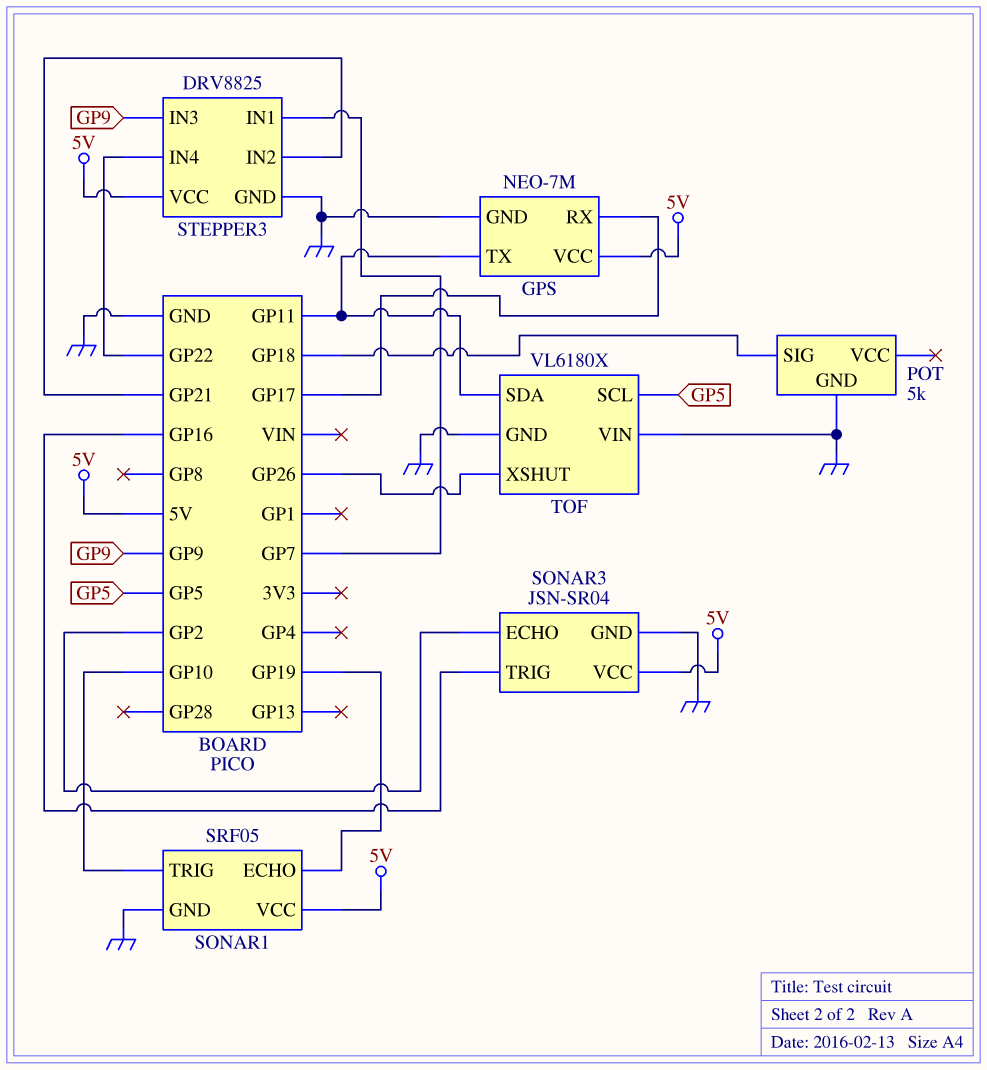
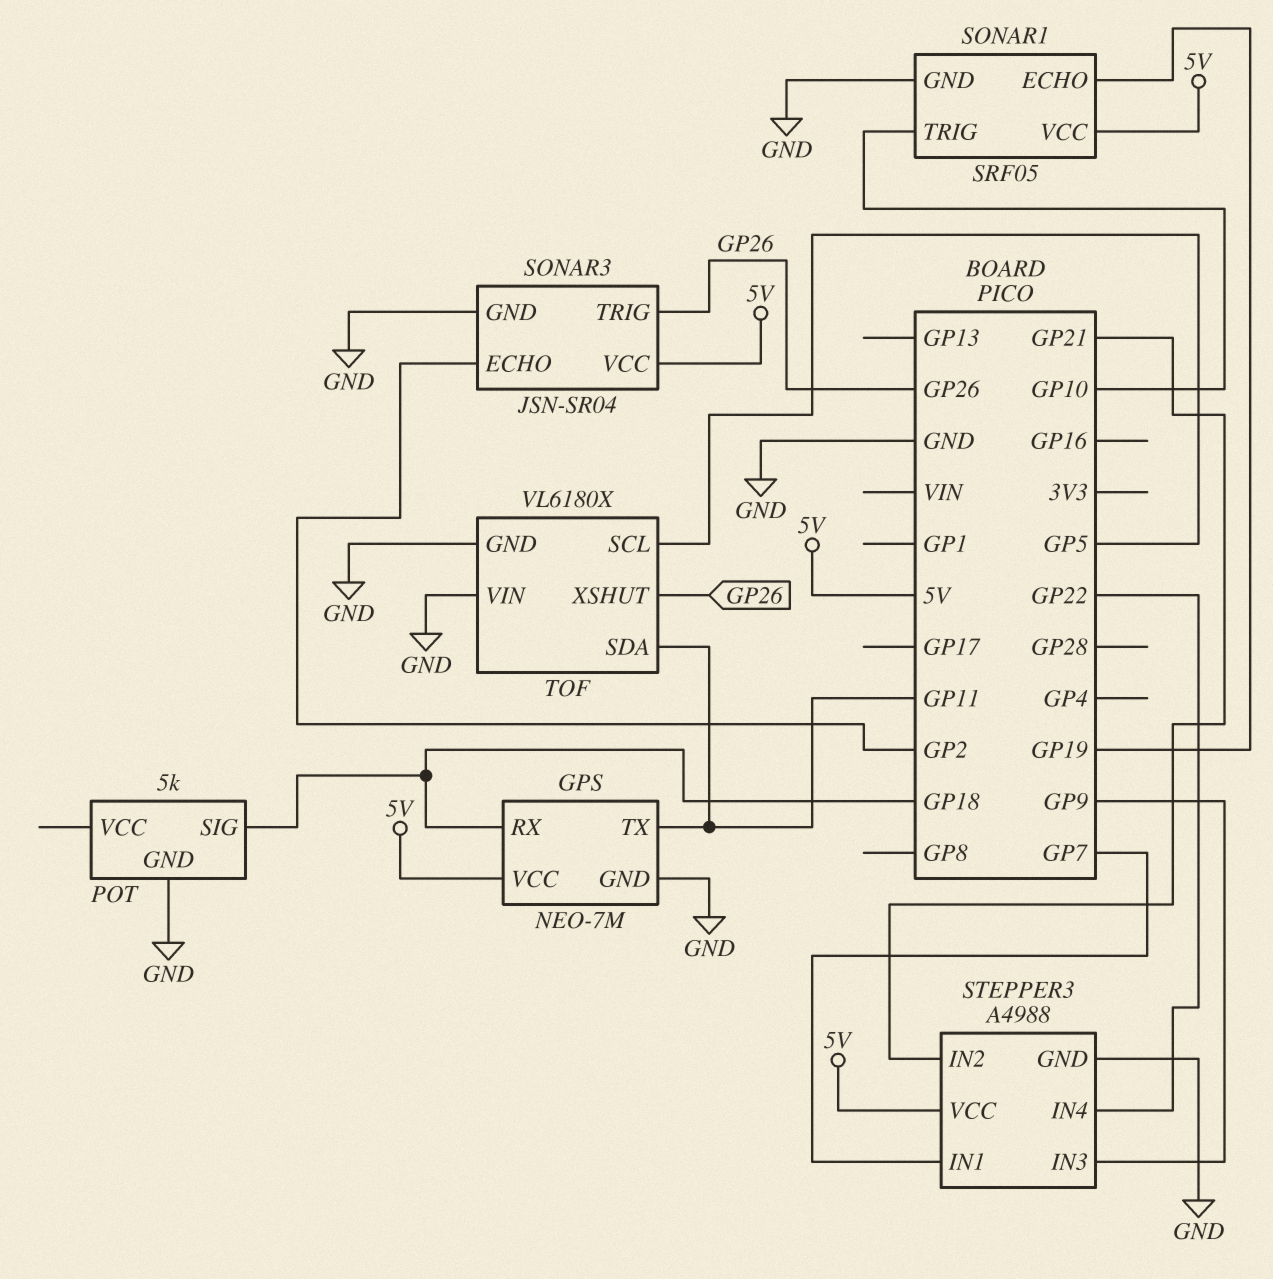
GPS pin RX: GP17 -> GP18
SONAR3 pin TRIG: GP16 -> GP26
STEPPER3: DRV8825 -> A4988

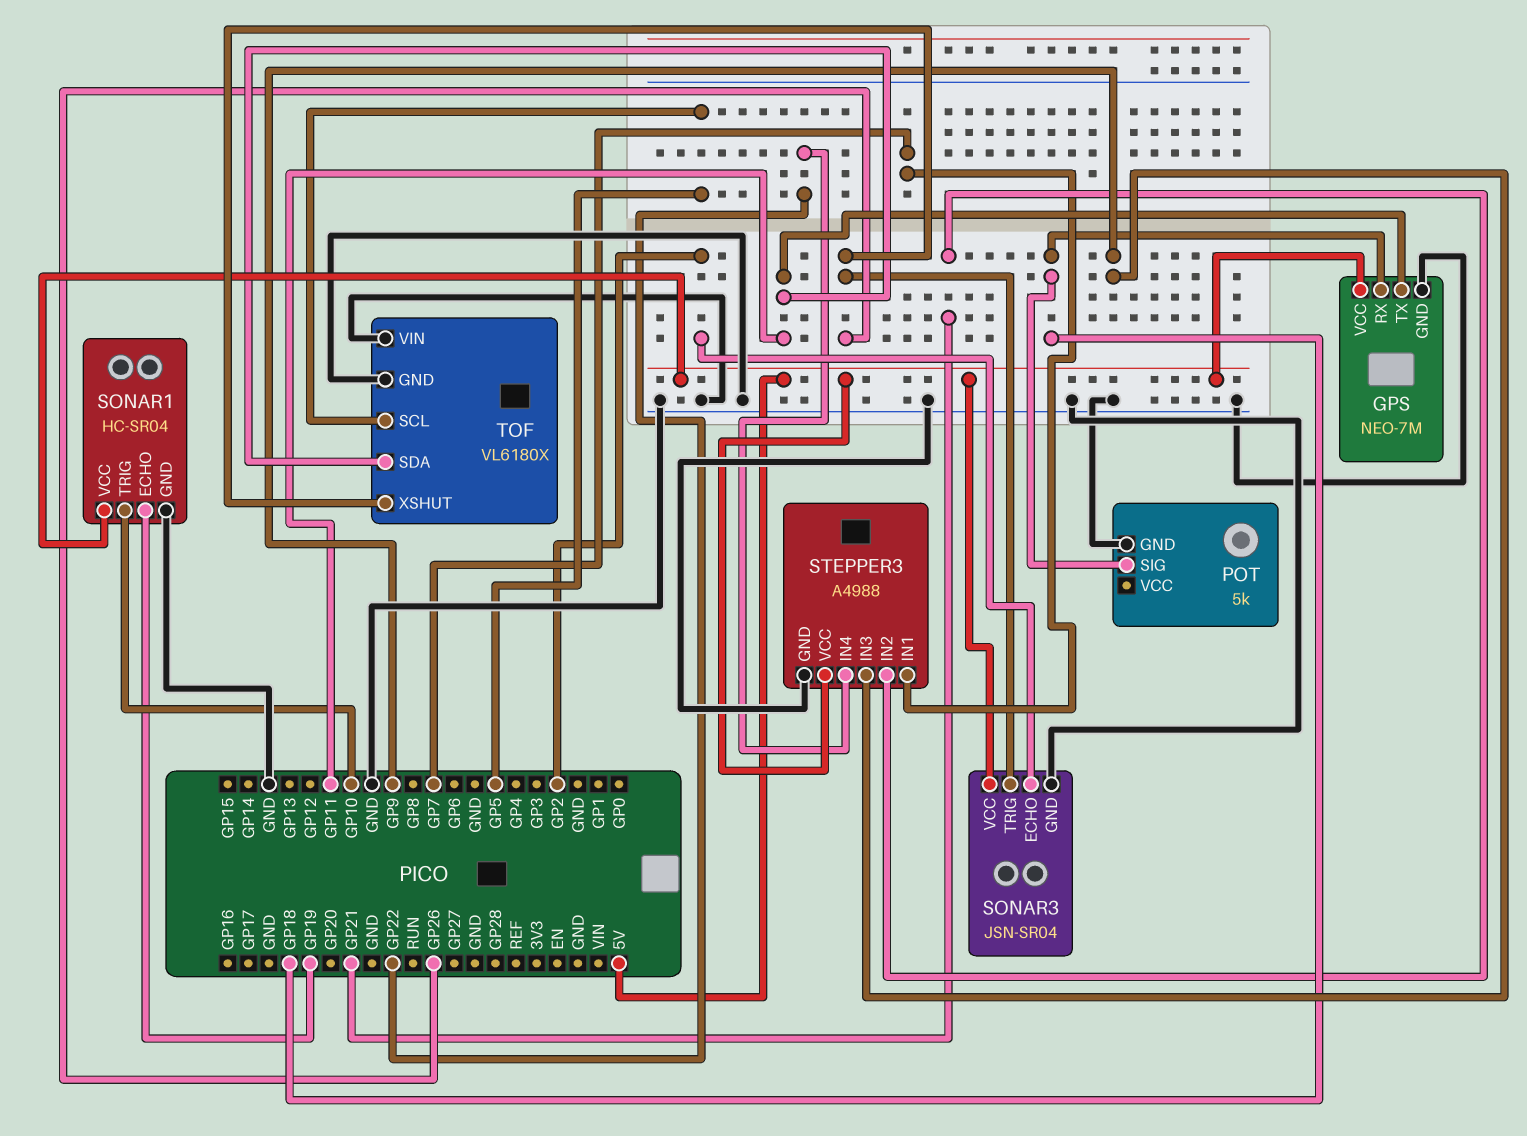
SONAR1: SRF05 -> HC-SR04

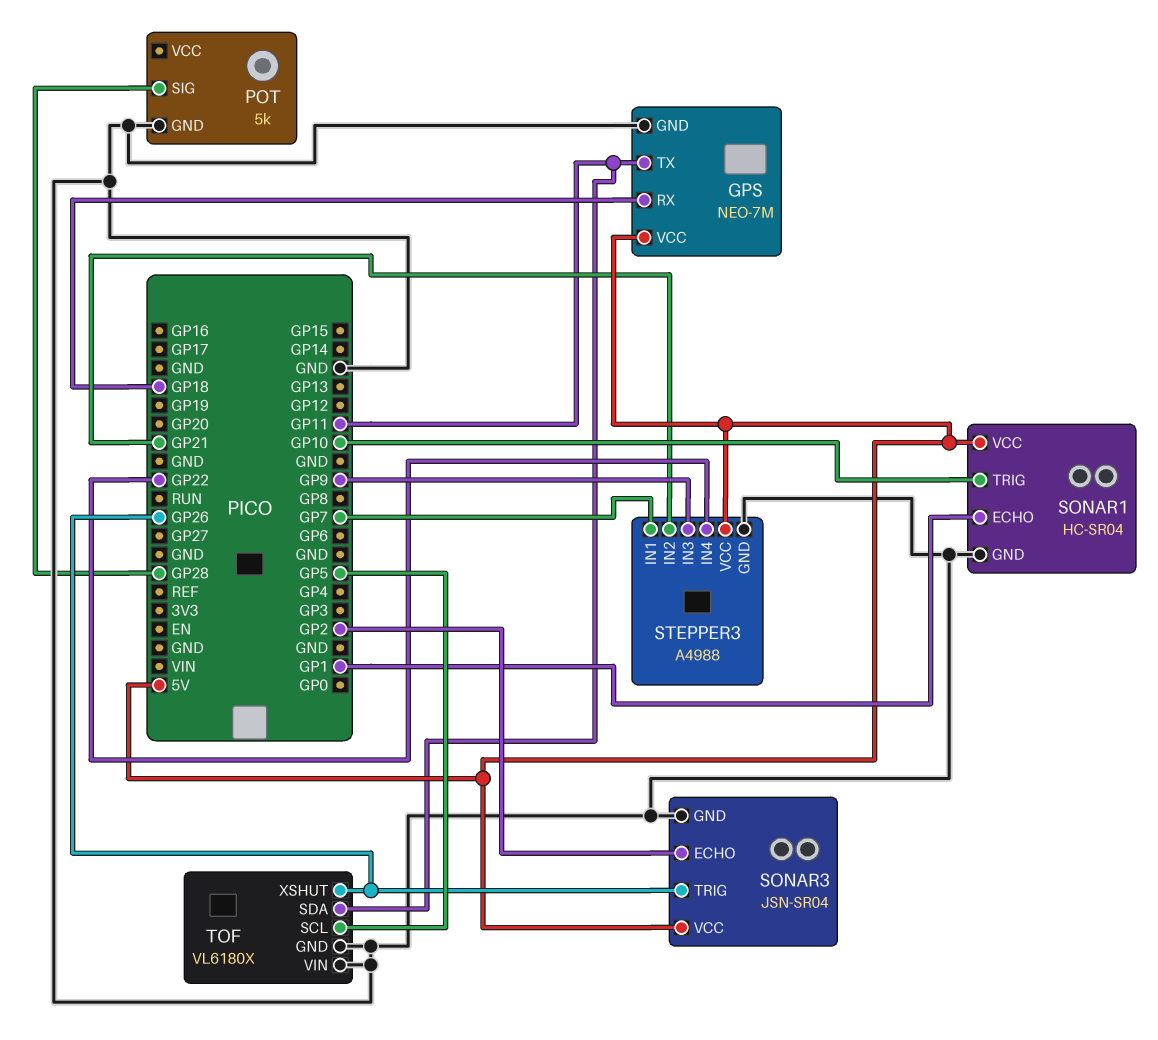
POT pin SIG: GP18 -> GP28
SONAR1 pin ECHO: GP19 -> GP1

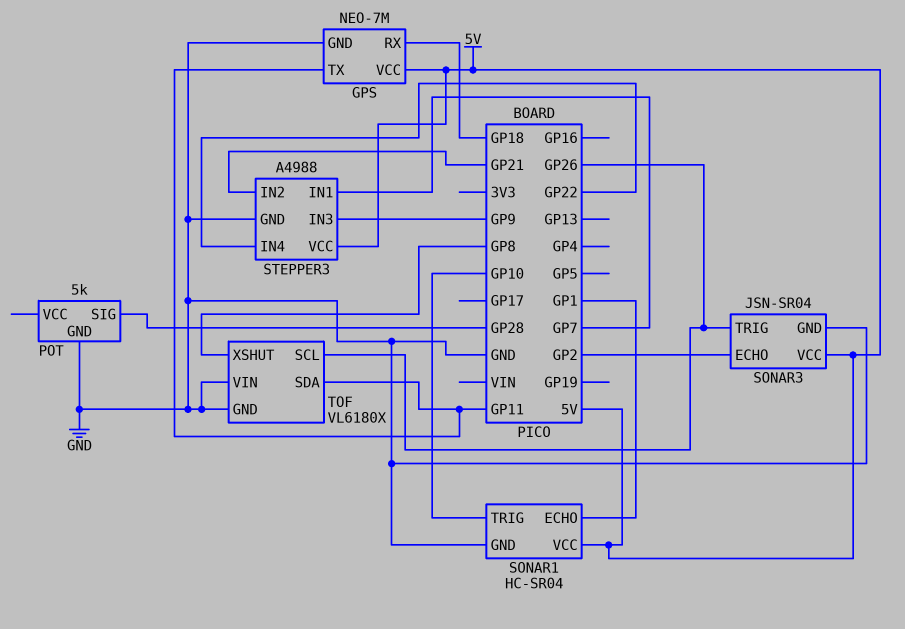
TOF pin SCL: GP5 -> GP26
TOF pin XSHUT: GP26 -> GP8

